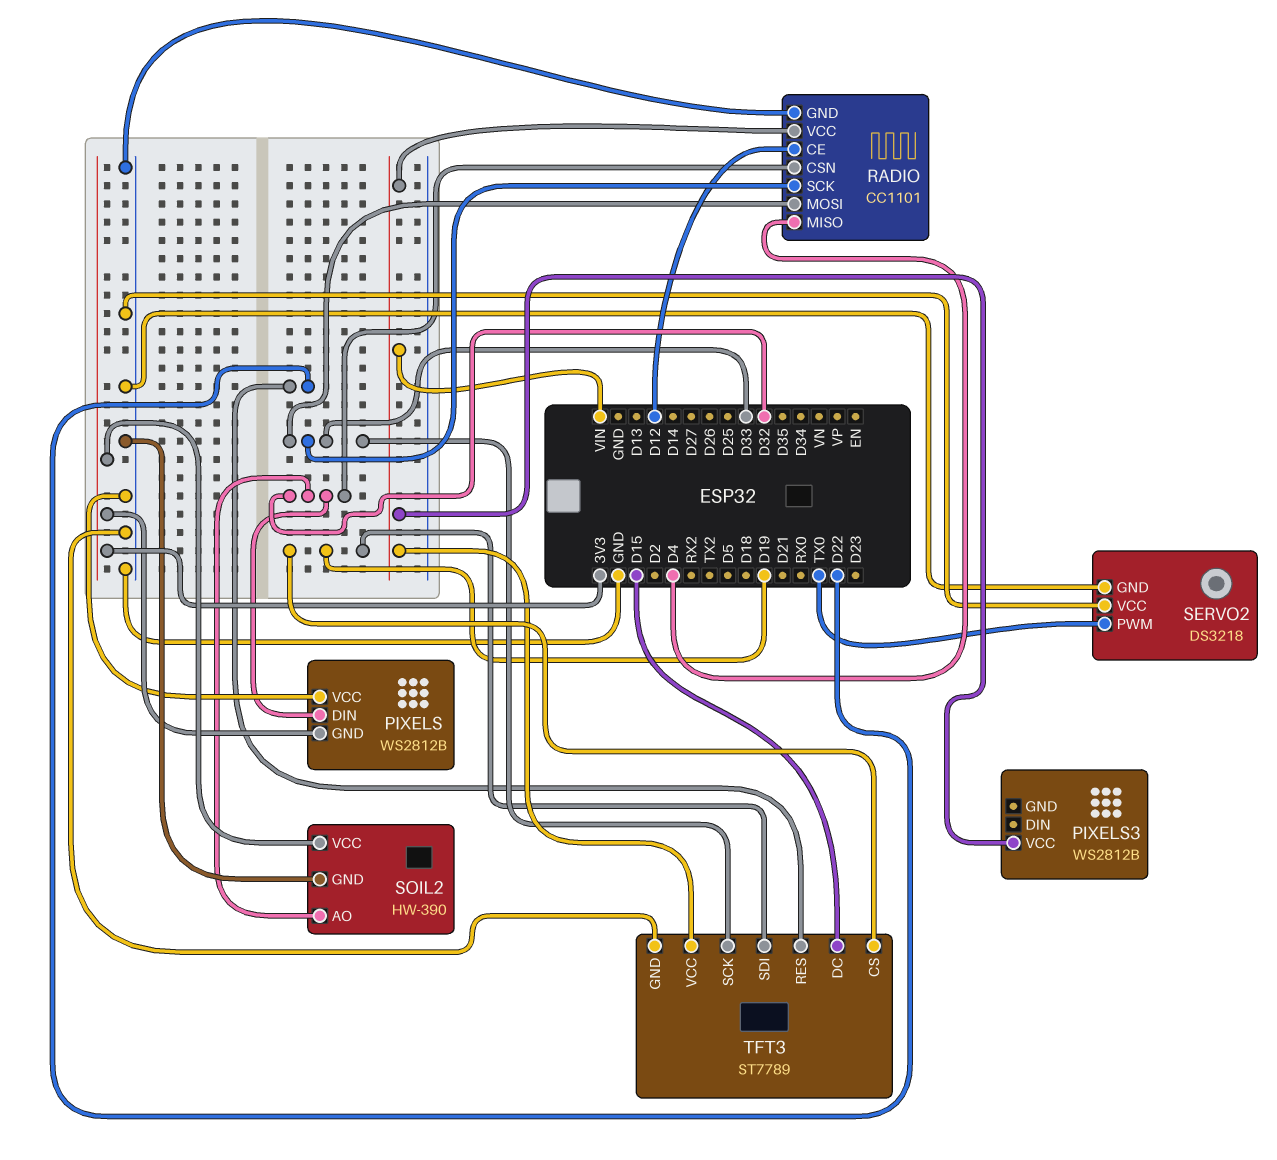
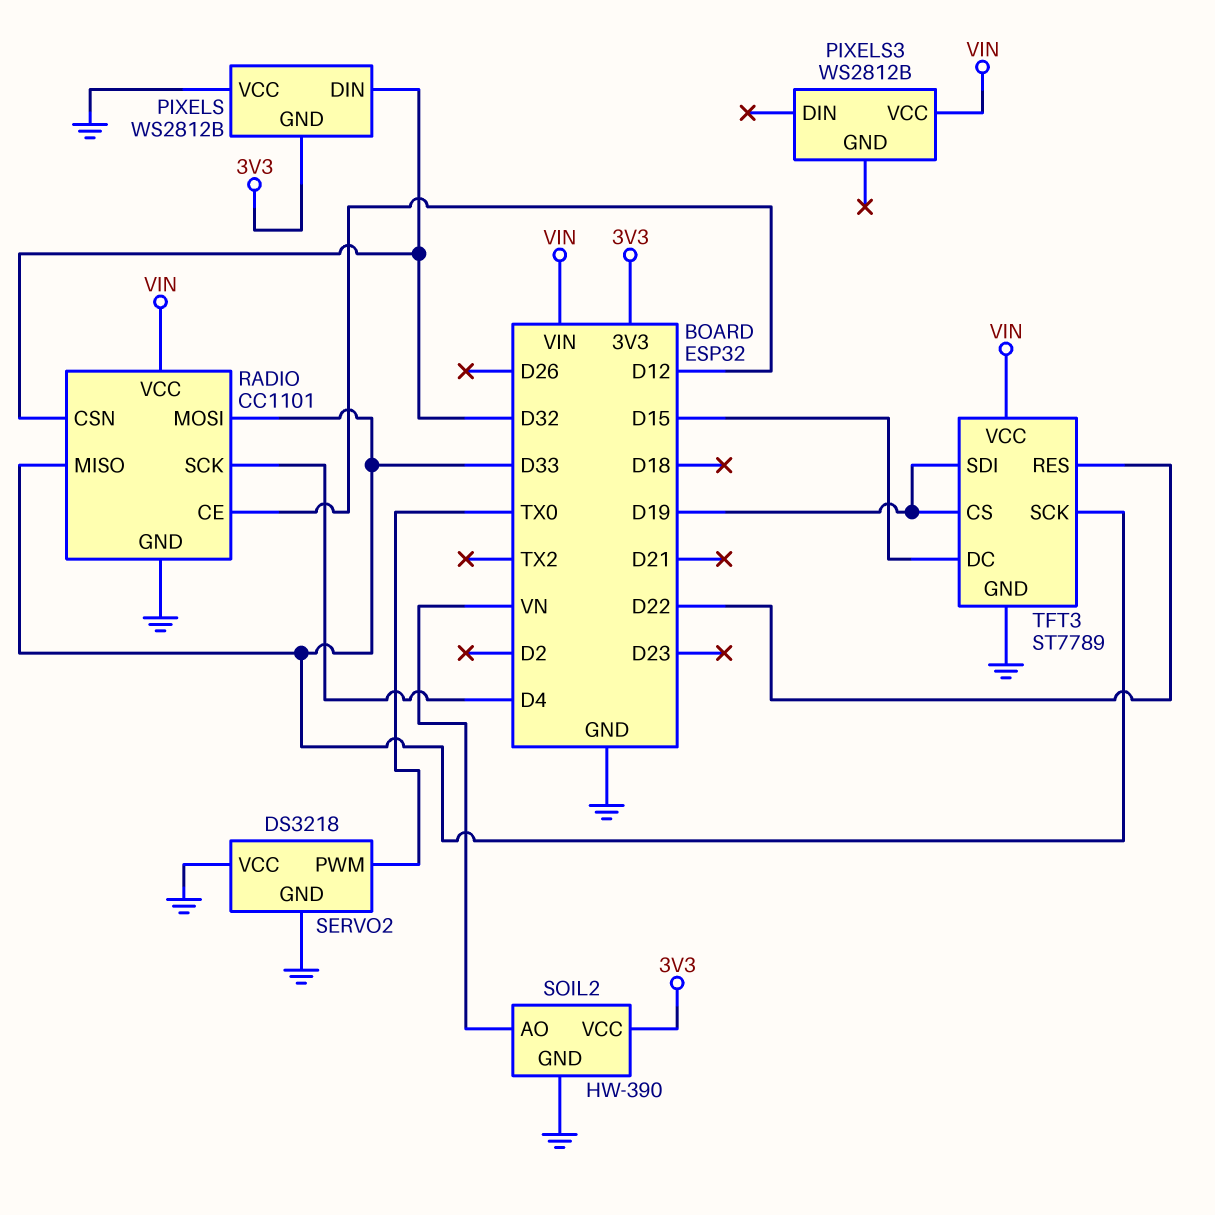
RADIO pin MISO: D4 -> D33
RADIO pin SCK: D33 -> D4
SOIL2 pin AO: D32 -> VN

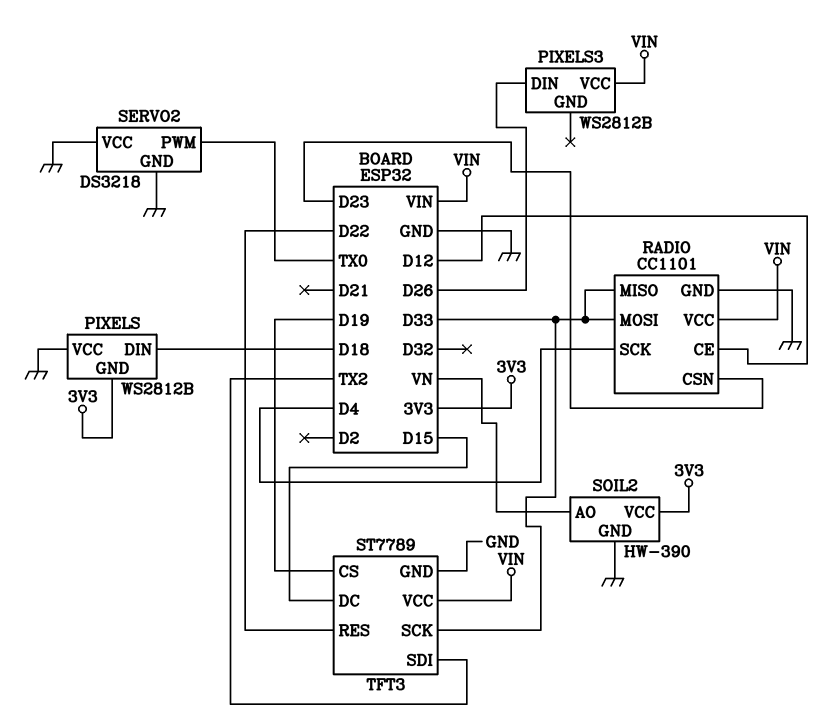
PIXELS pin DIN: D32 -> D18
PIXELS3 pin DIN: none -> D26
RADIO pin CSN: D32 -> D23
TFT3 pin SDI: D19 -> TX2

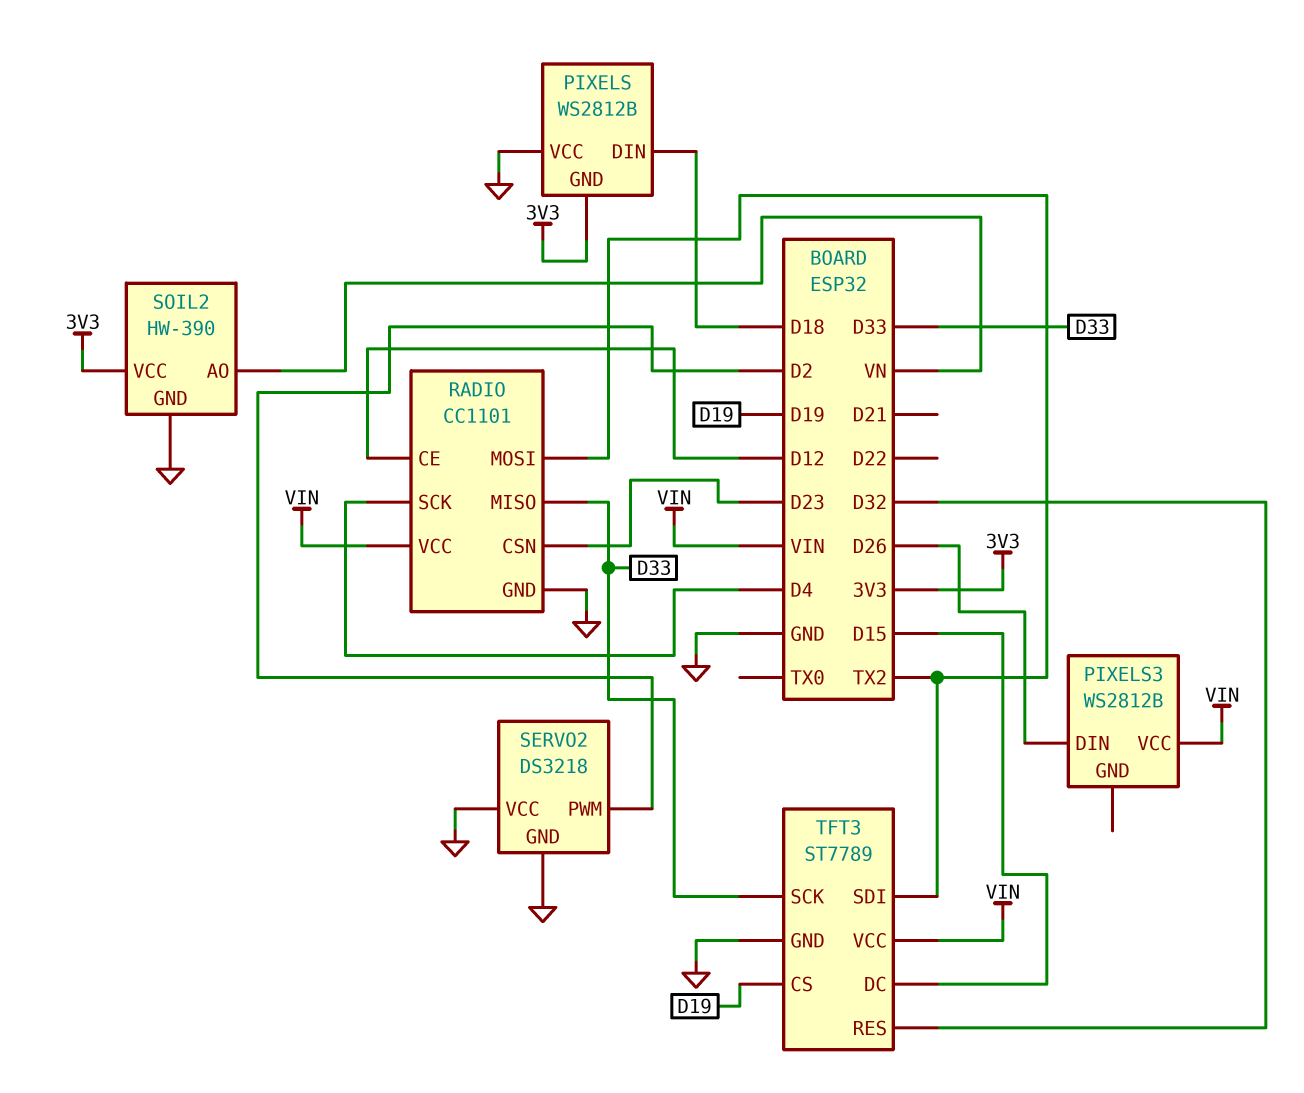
RADIO pin MOSI: D33 -> TX2
SERVO2 pin PWM: TX0 -> D2
TFT3 pin RES: D22 -> D32

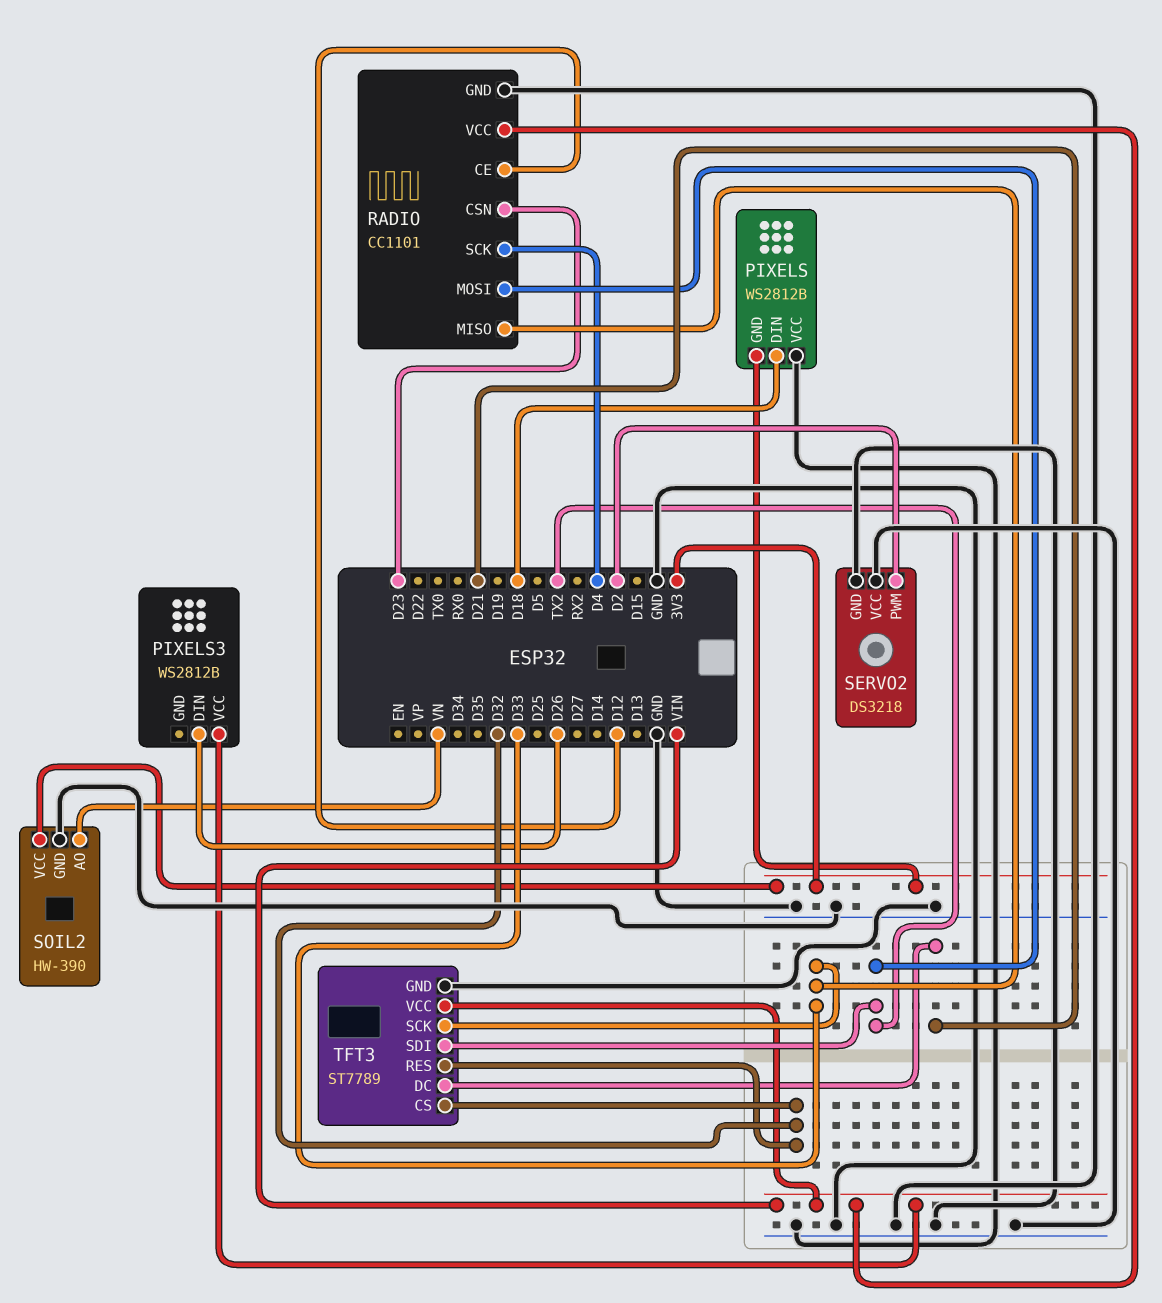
TFT3 pin CS: D19 -> D32
TFT3 pin DC: D15 -> D21

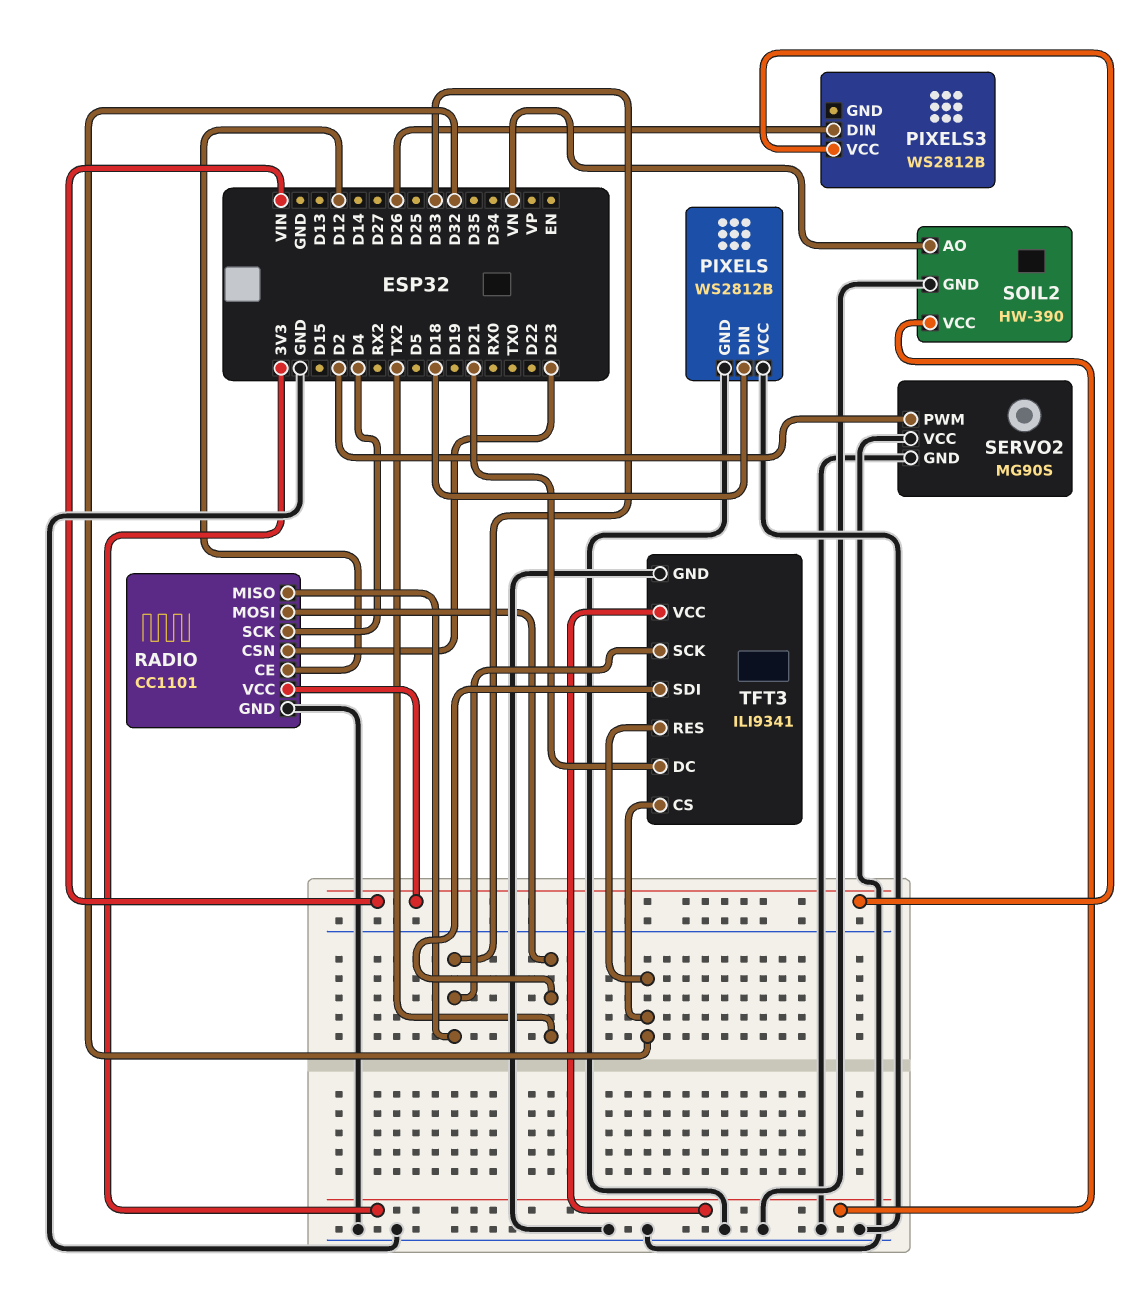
PIXELS pin GND: 3V3 -> GND
SERVO2: DS3218 -> MG90S
TFT3: ST7789 -> ILI9341
TFT3 pin VCC: VIN -> 3V3

